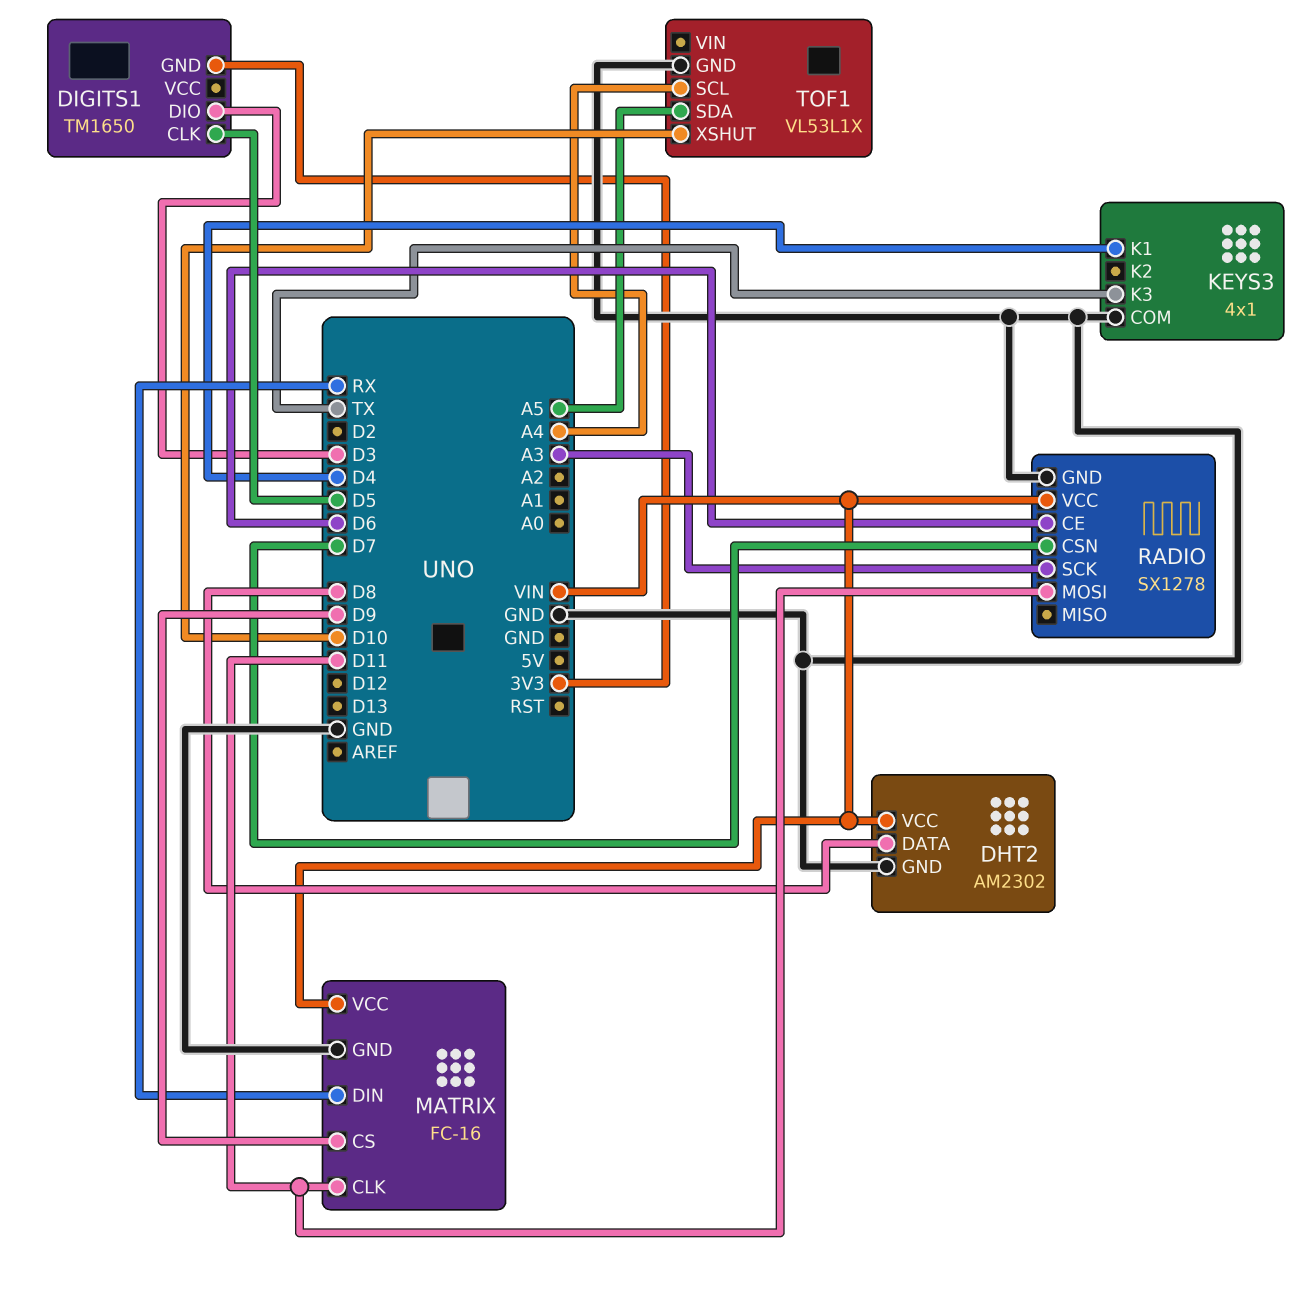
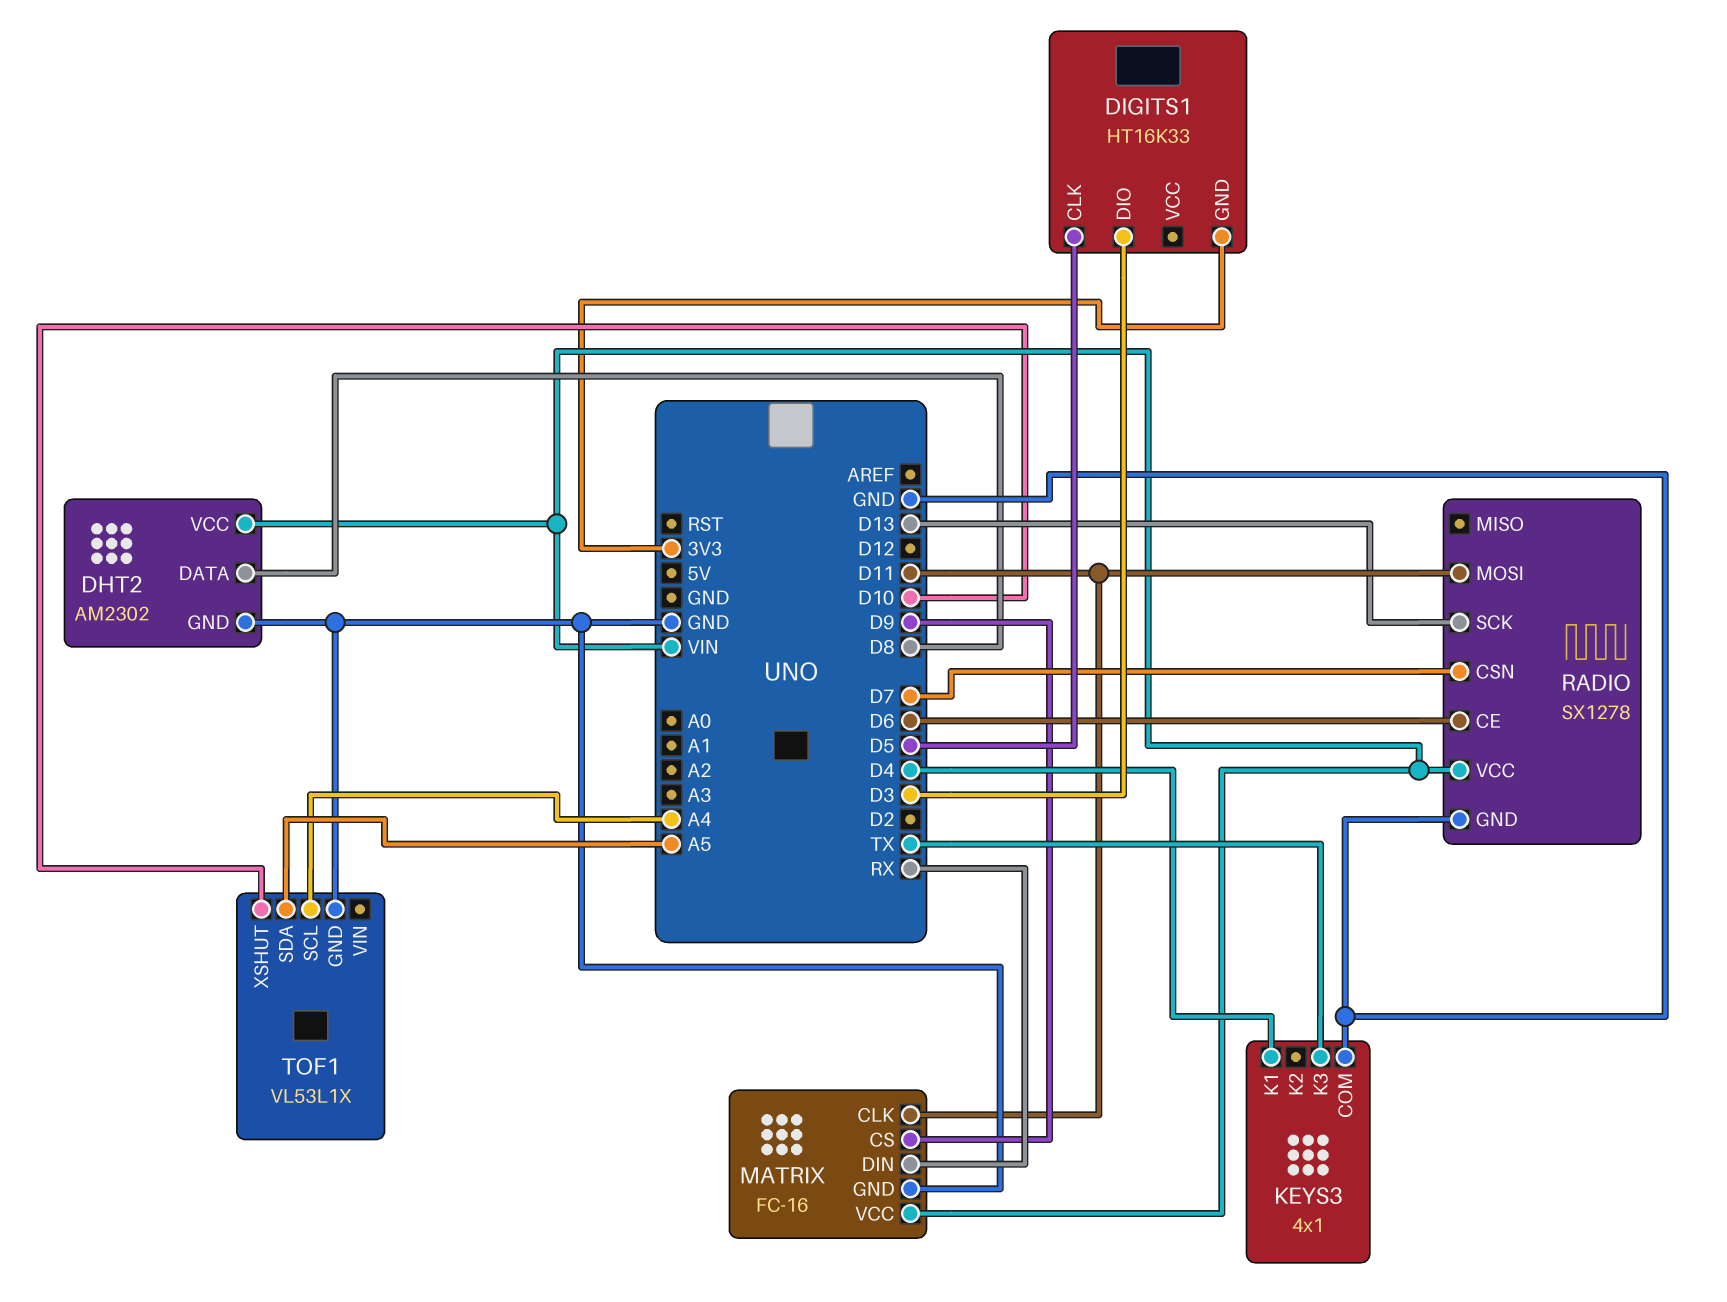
DIGITS1: TM1650 -> HT16K33
RADIO pin SCK: A3 -> D13

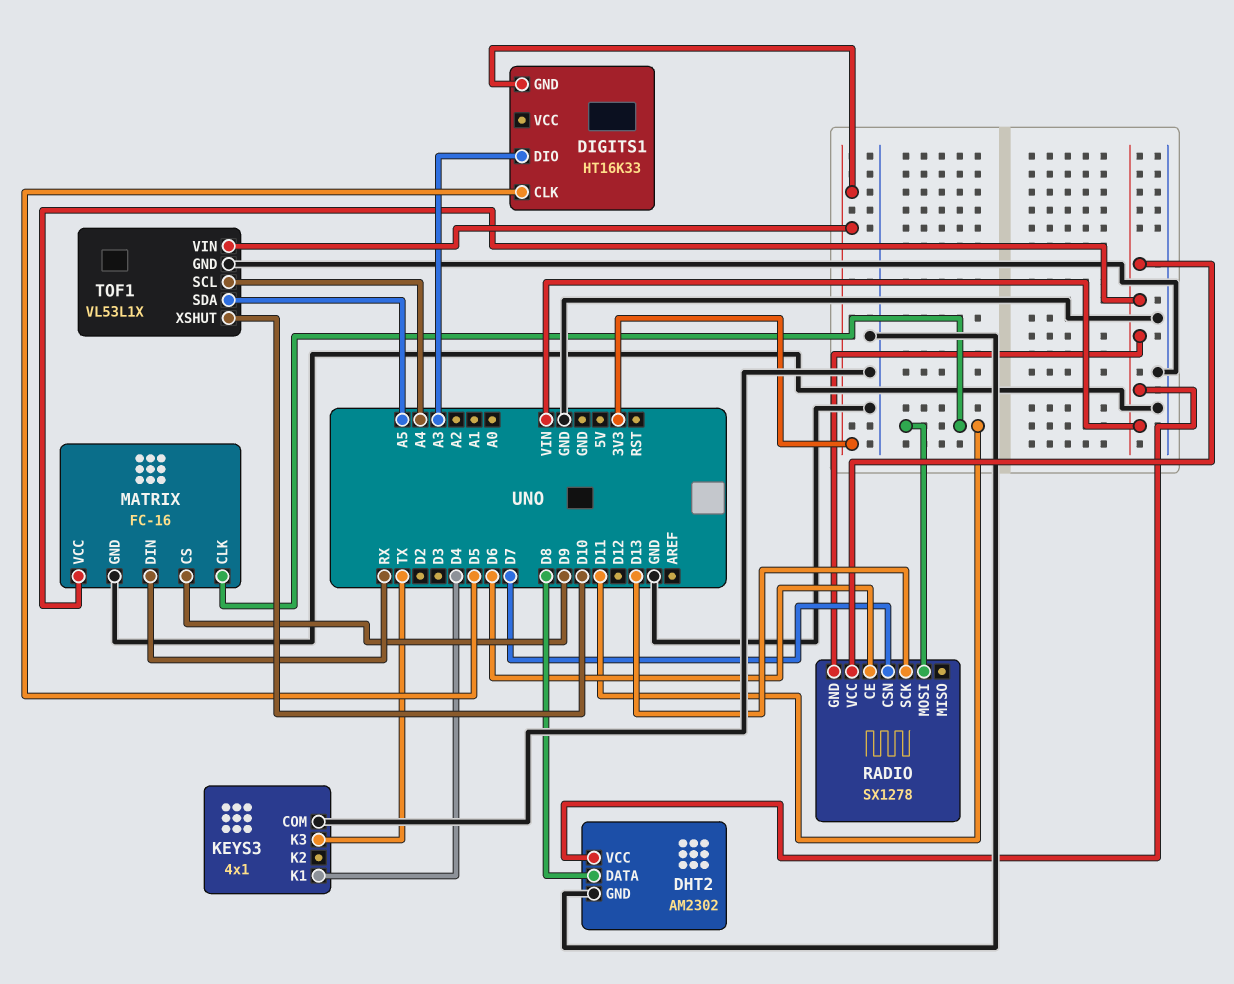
DIGITS1 pin DIO: D3 -> A3
RADIO pin GND: GND -> VIN
TOF1 pin VIN: none -> 3V3

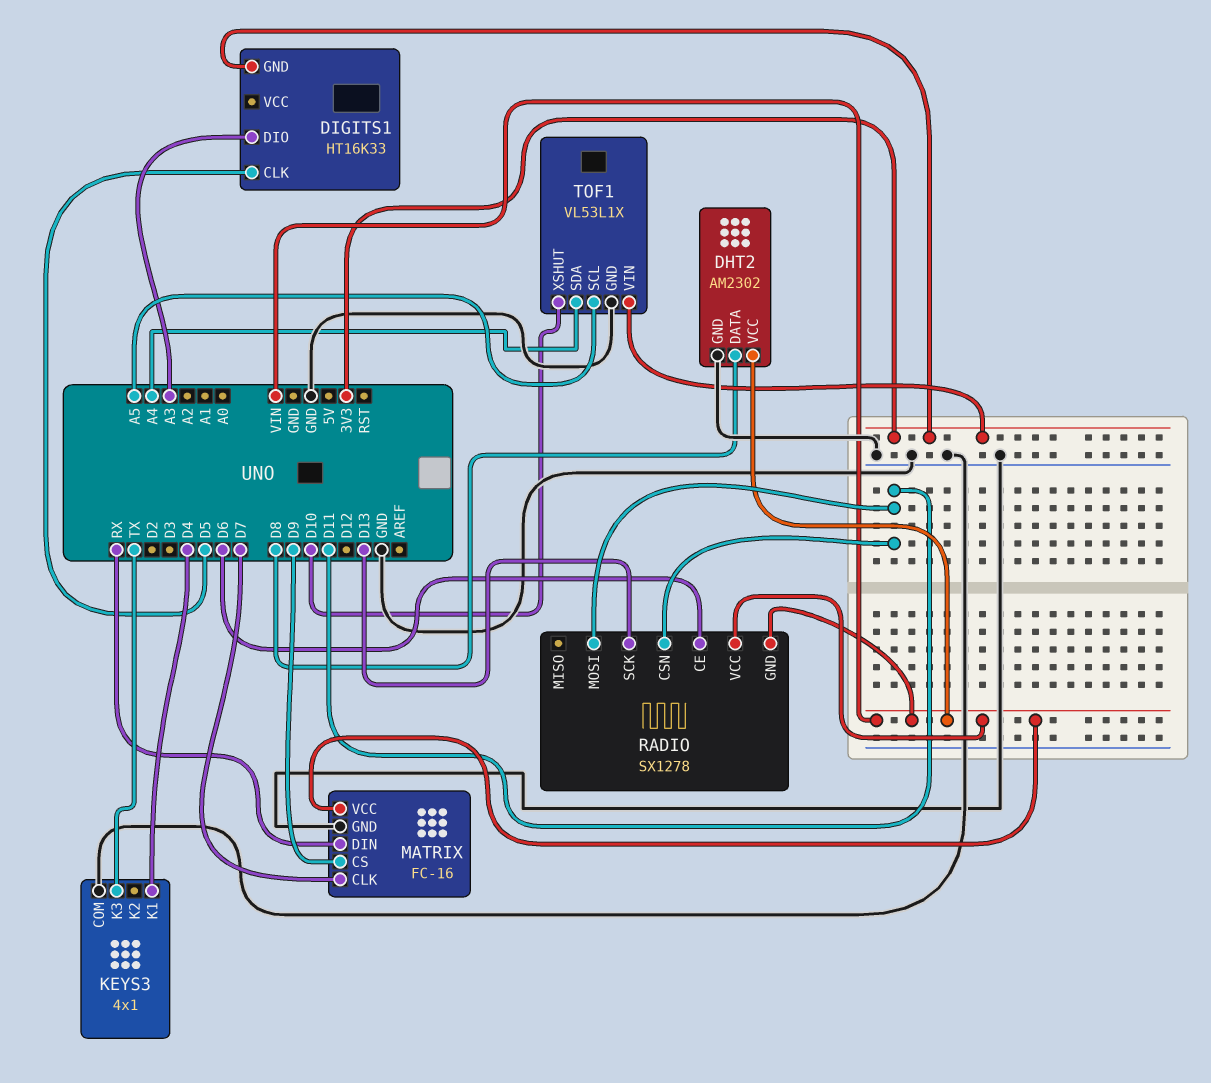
MATRIX pin CLK: D11 -> D7
RADIO pin CSN: D7 -> D11
TOF1 pin SCL: A4 -> A5
TOF1 pin SDA: A5 -> A4

